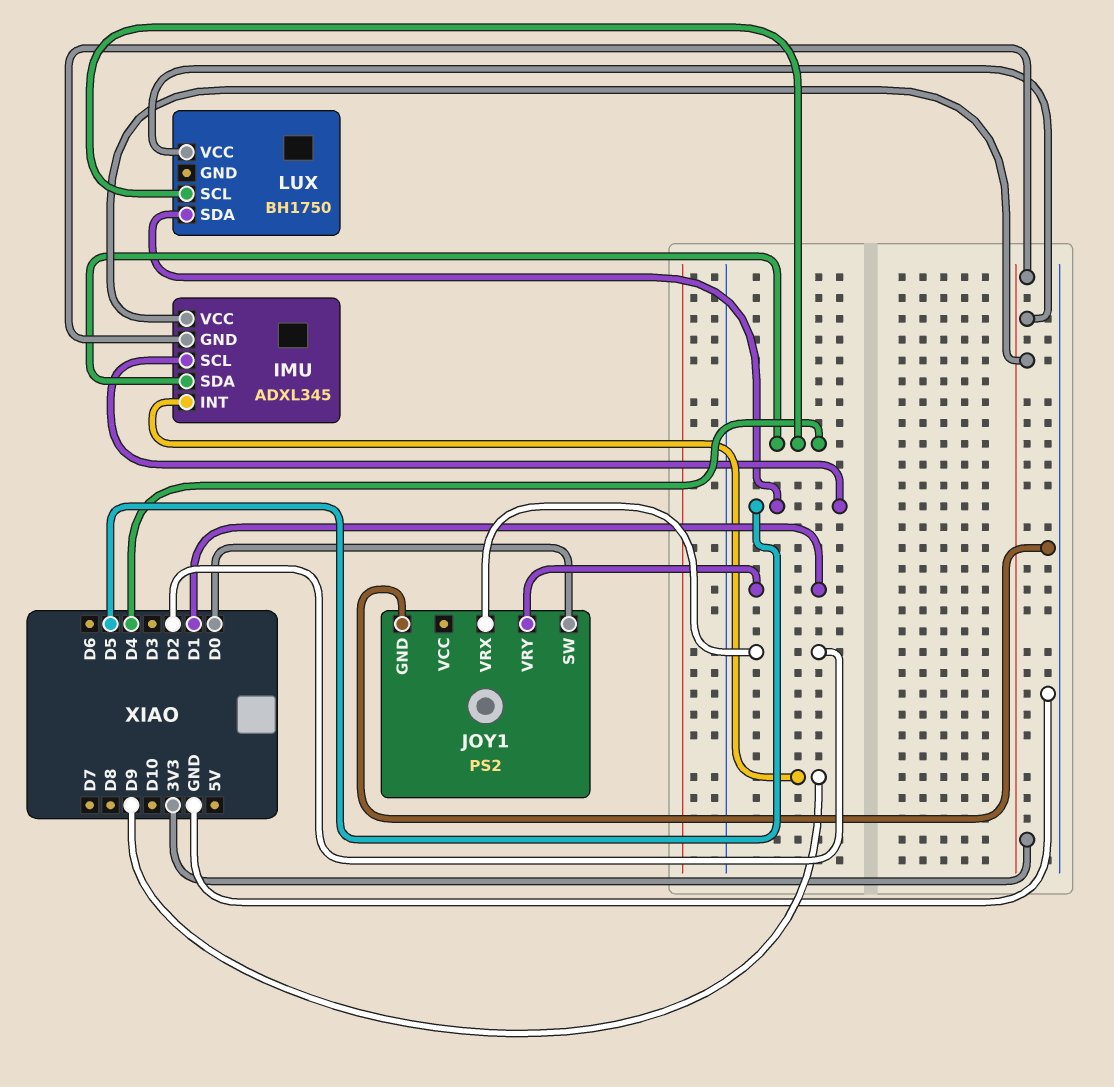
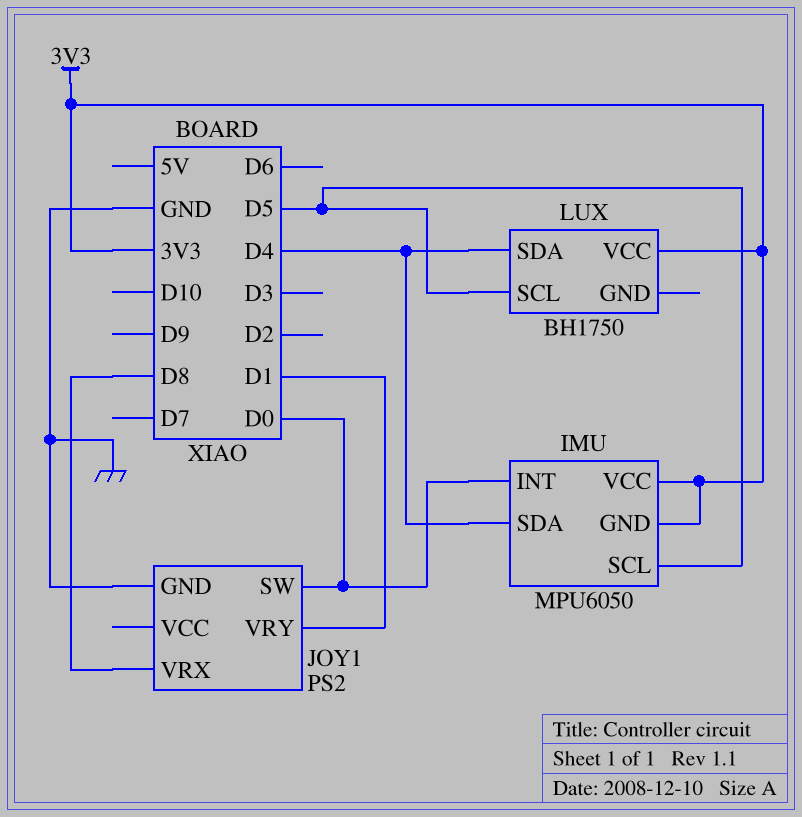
IMU: ADXL345 -> MPU6050
IMU pin INT: D9 -> D0
JOY1 pin VRX: D2 -> D8
LUX pin SCL: D4 -> D5
LUX pin SDA: D5 -> D4

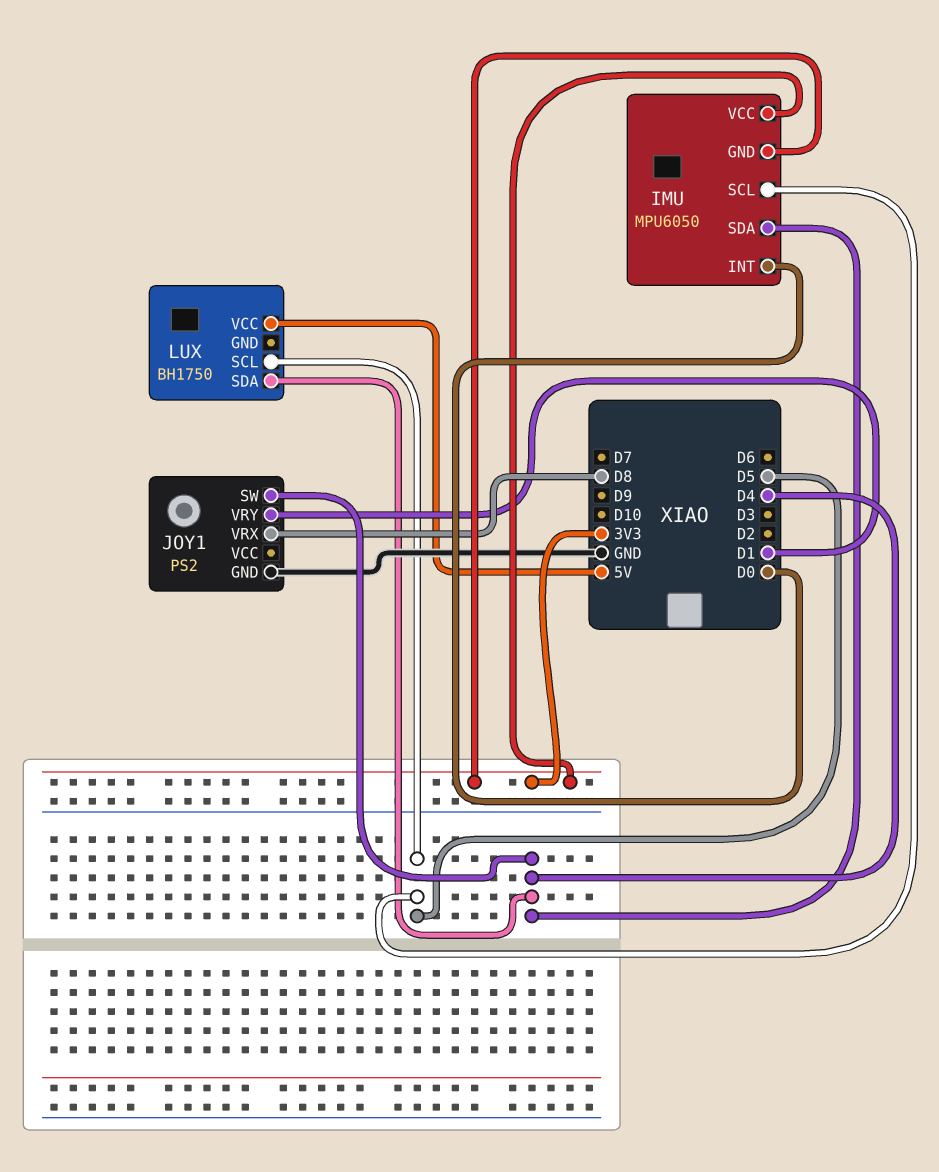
JOY1 pin SW: D0 -> D4
LUX pin VCC: 3V3 -> 5V

